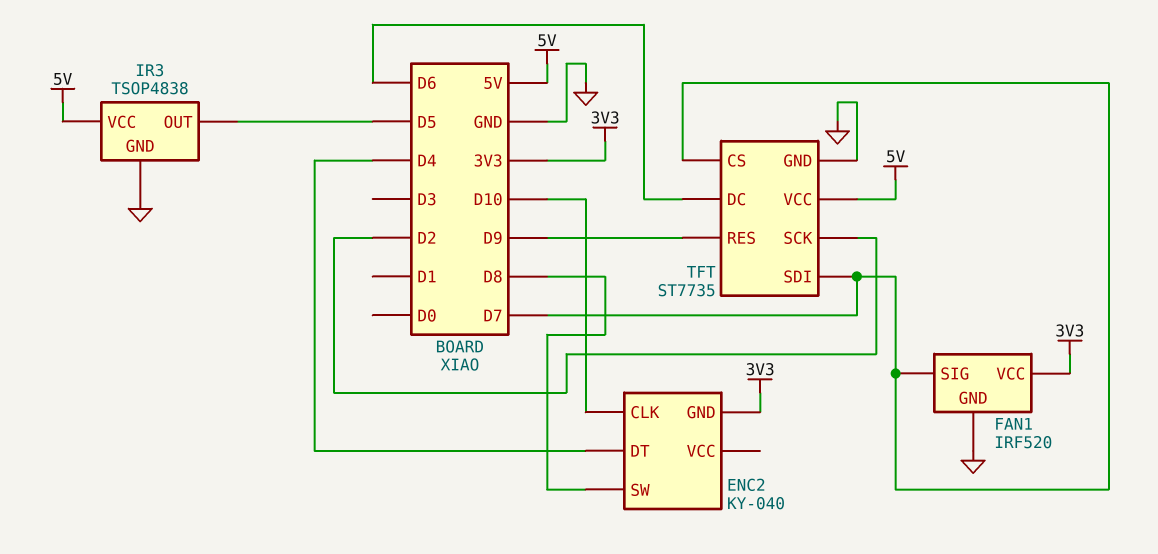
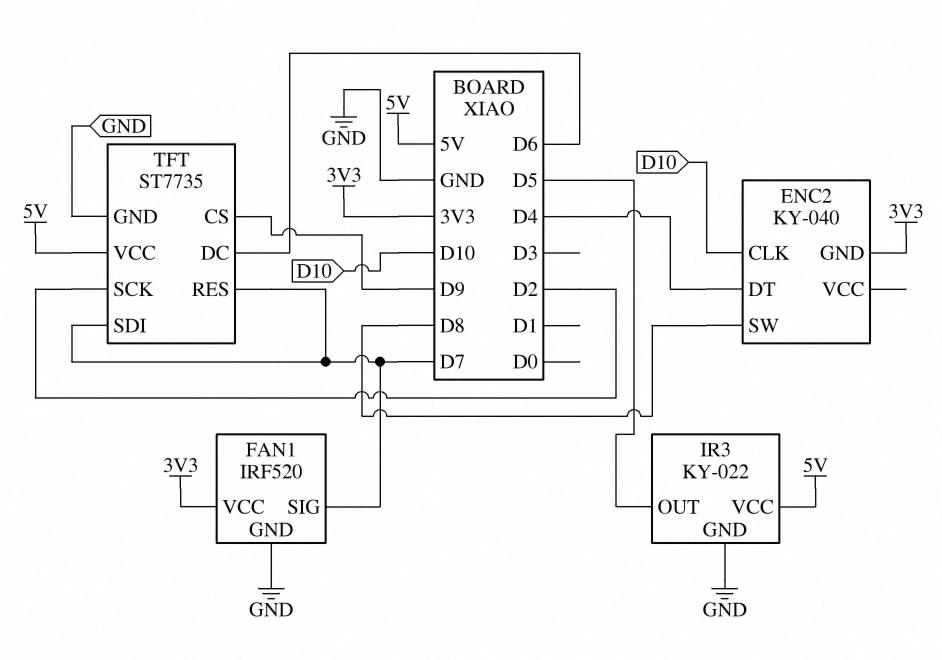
IR3: TSOP4838 -> KY-022
TFT pin CS: D7 -> D9
TFT pin RES: D9 -> D7

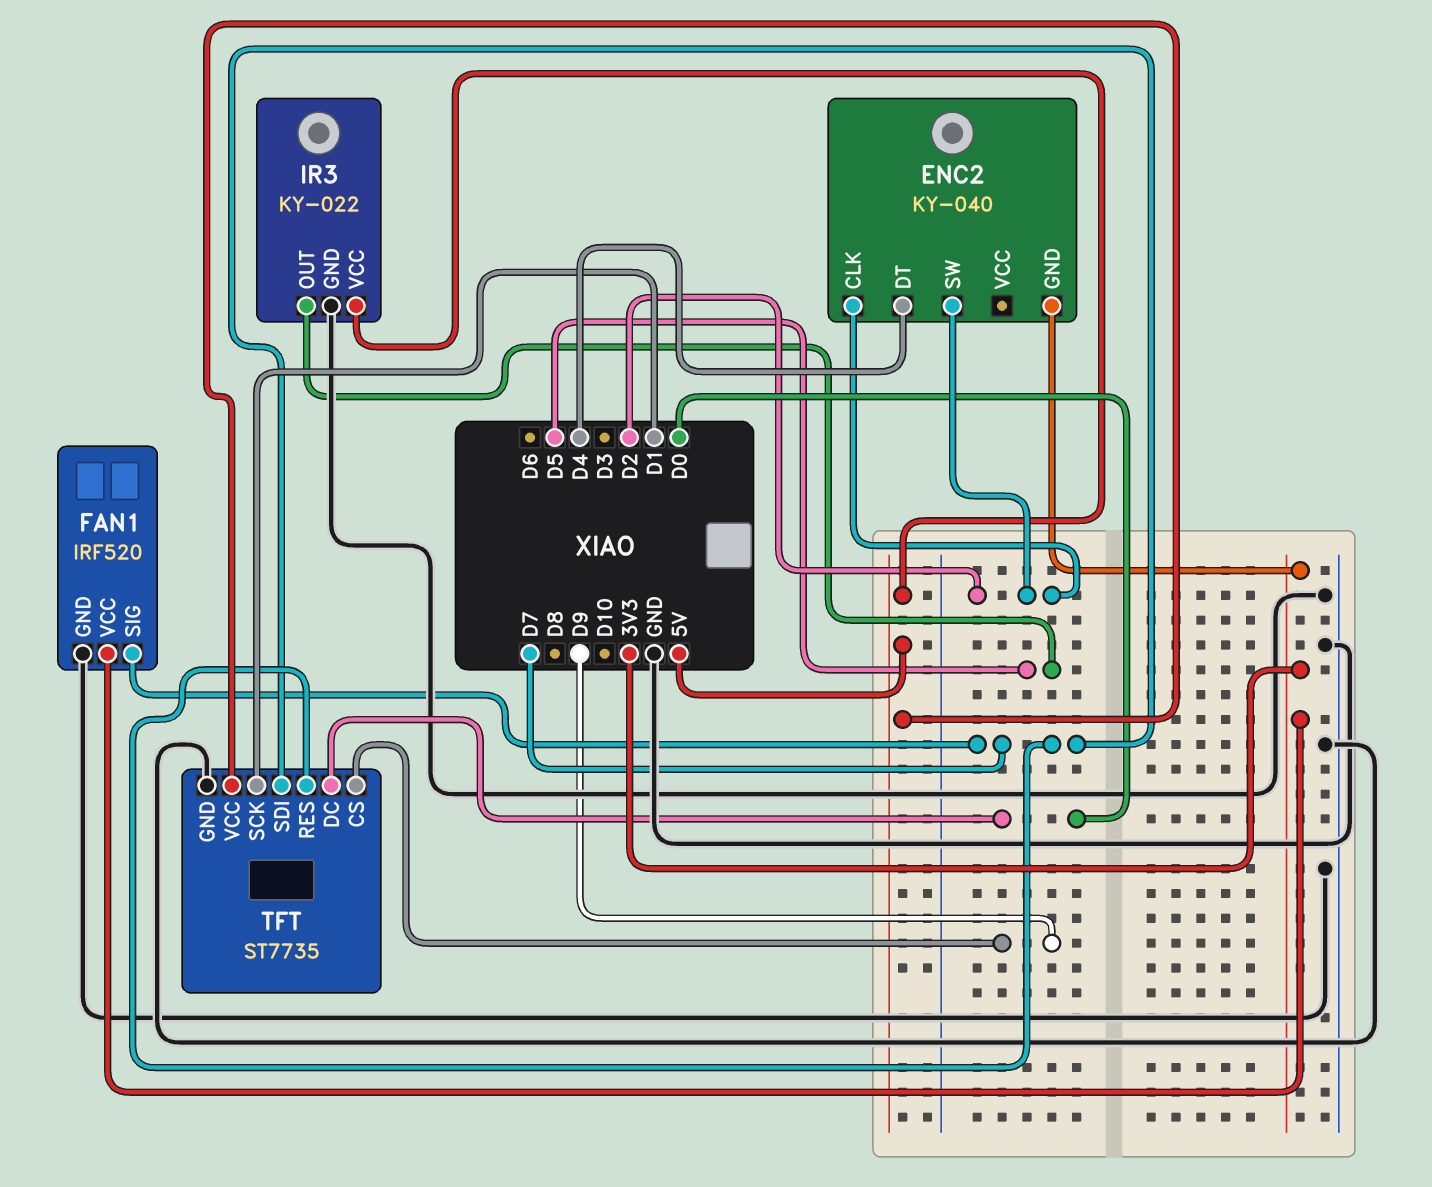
ENC2 pin CLK: D10 -> D2
ENC2 pin SW: D8 -> D2
TFT pin DC: D6 -> D0
TFT pin SCK: D2 -> D1

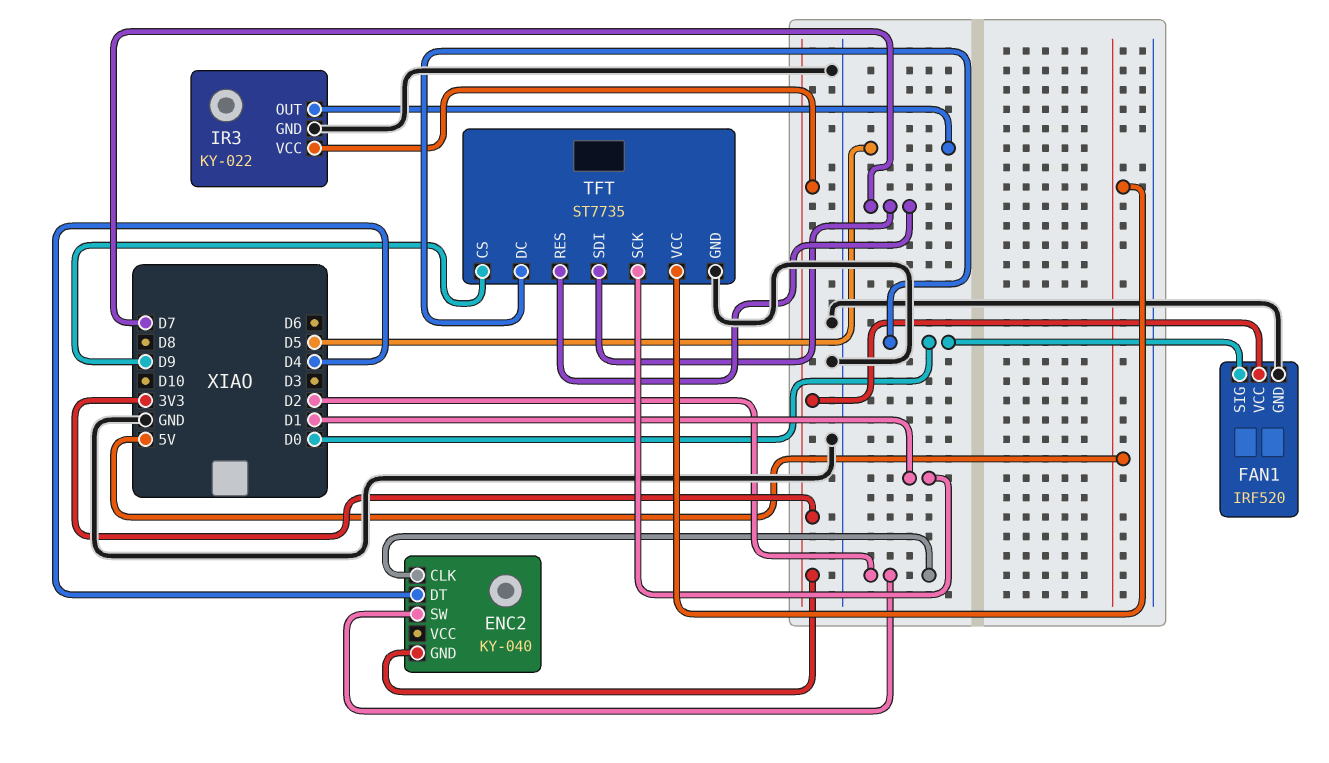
FAN1 pin SIG: D7 -> D0
IR3 pin VCC: 5V -> 3V3

